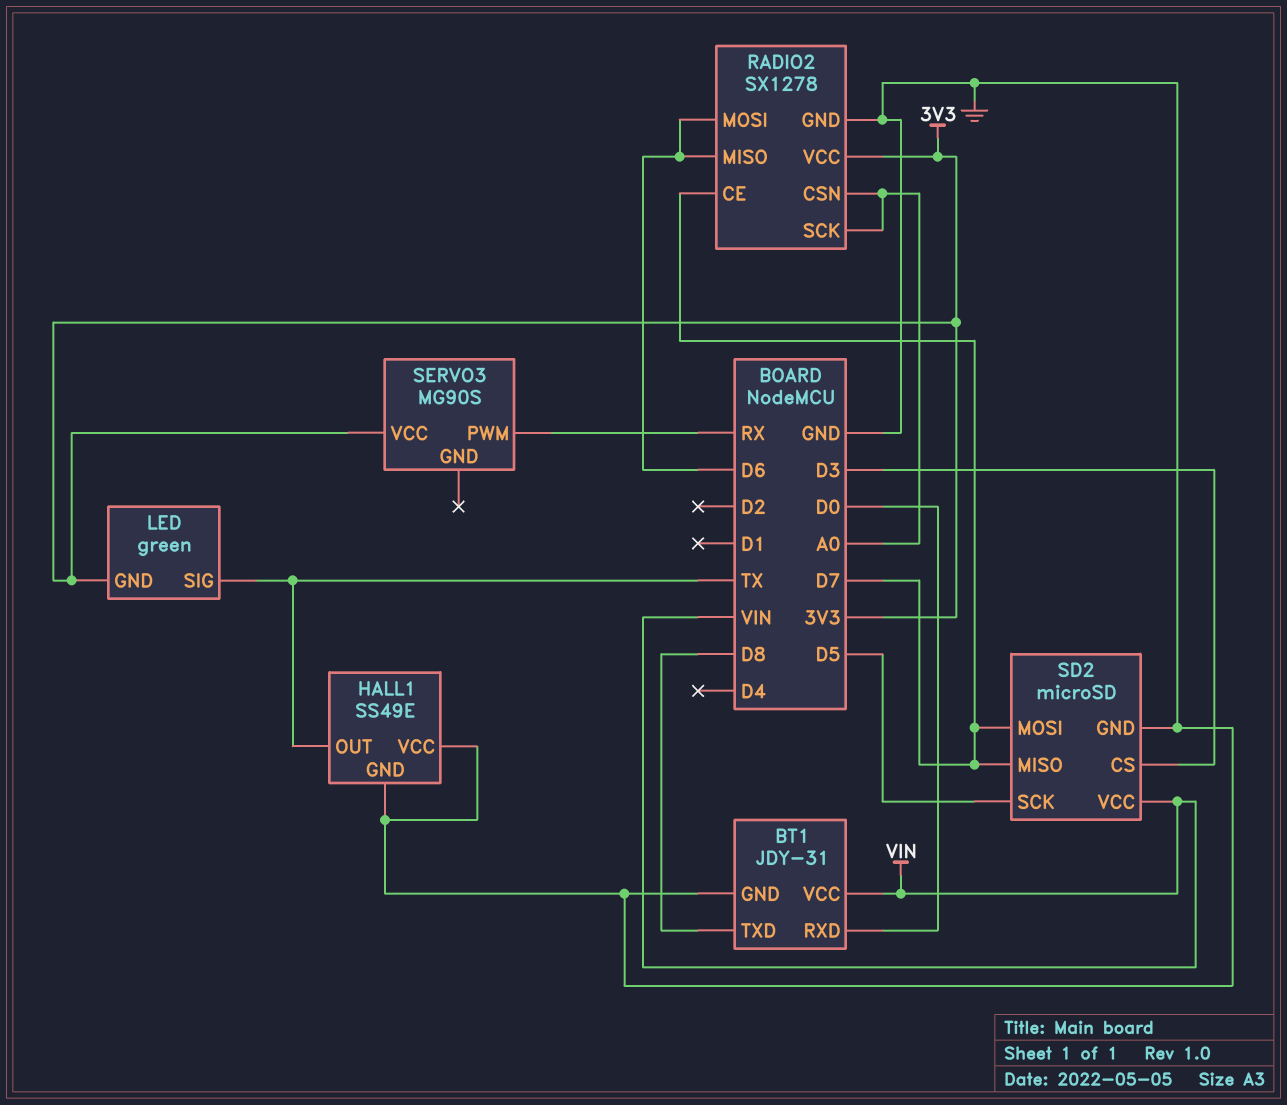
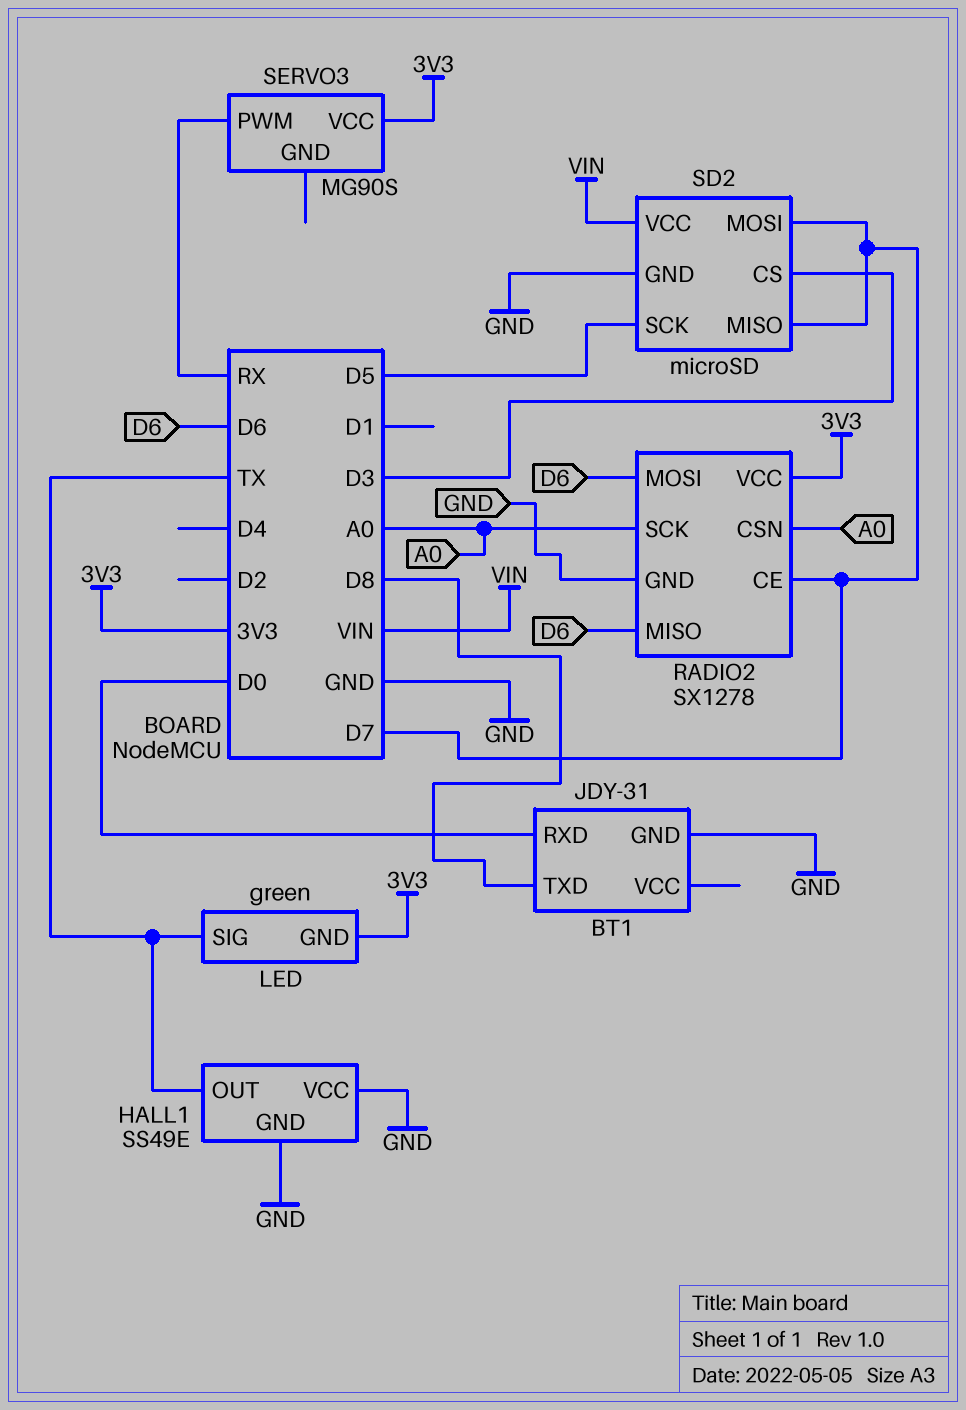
BT1 pin VCC: VIN -> none

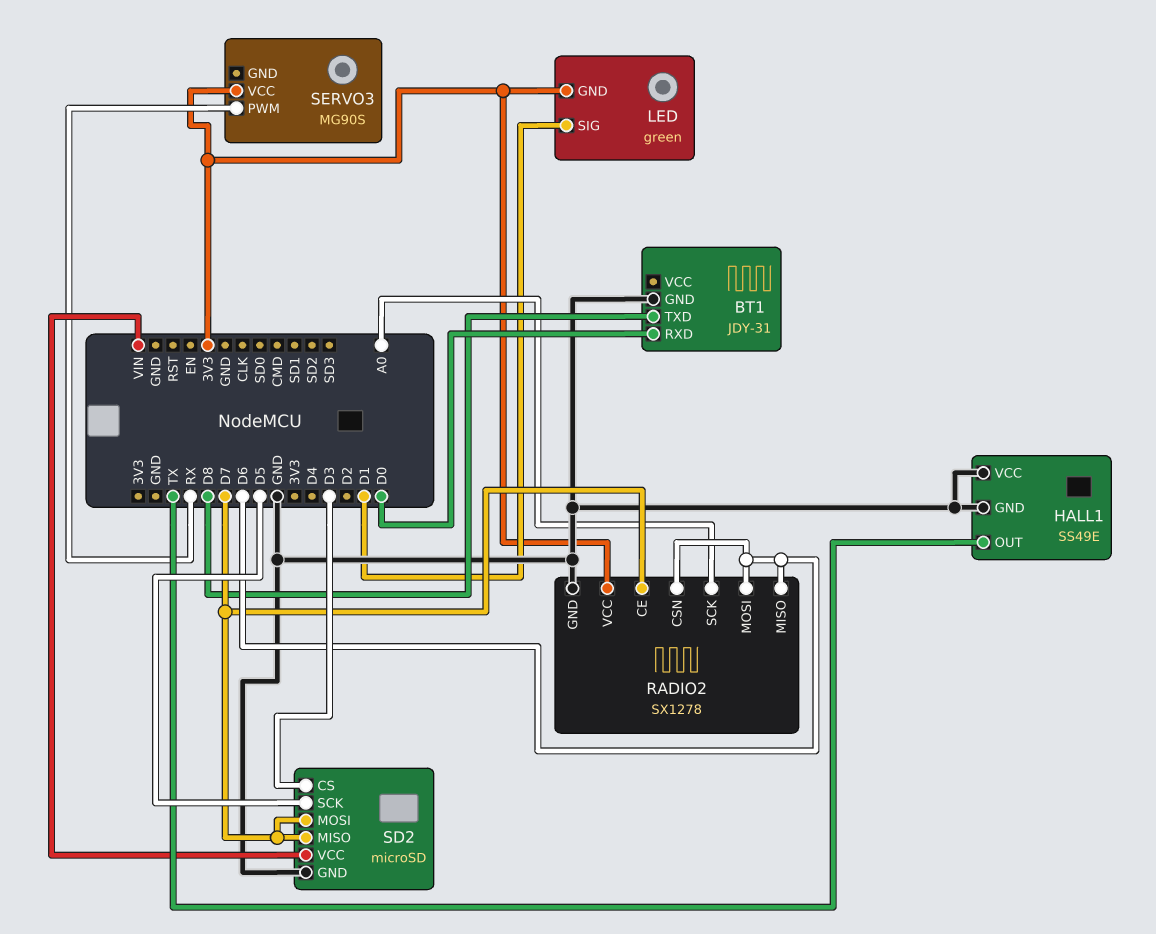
LED pin SIG: TX -> D1
RADIO2 pin CSN: A0 -> D6

